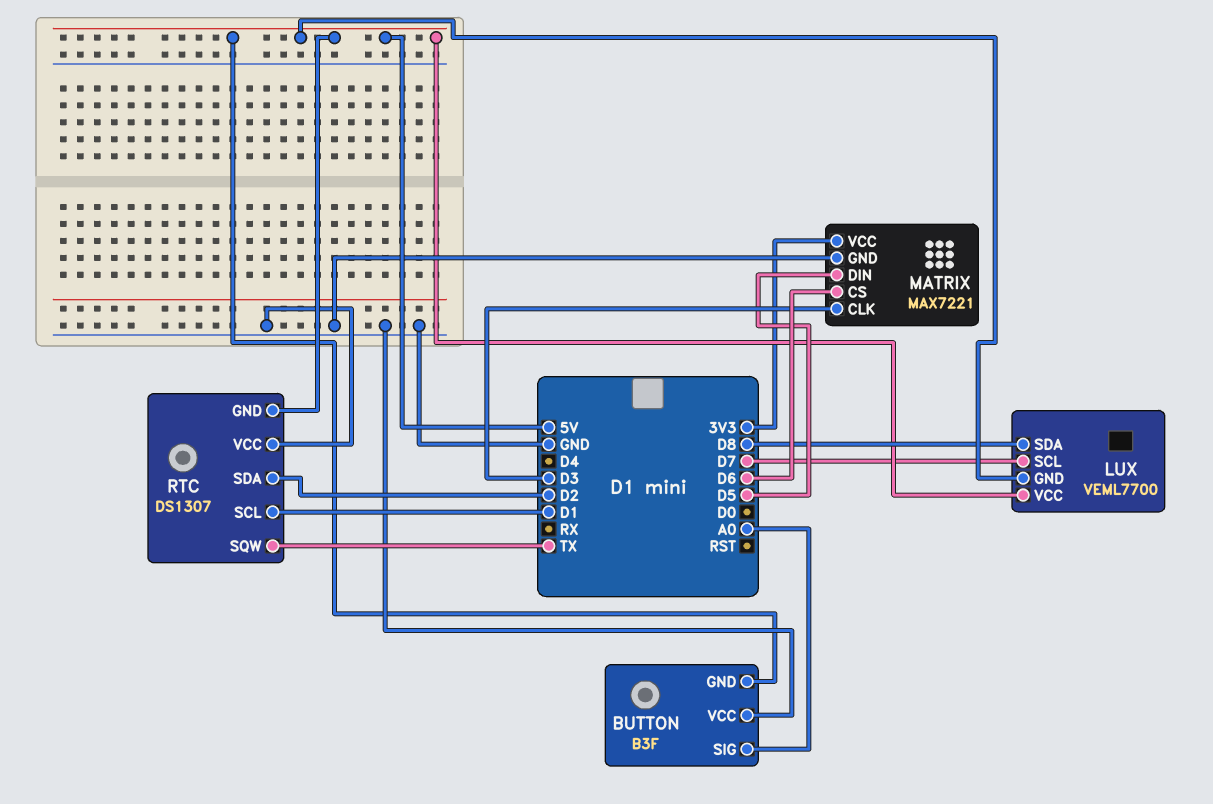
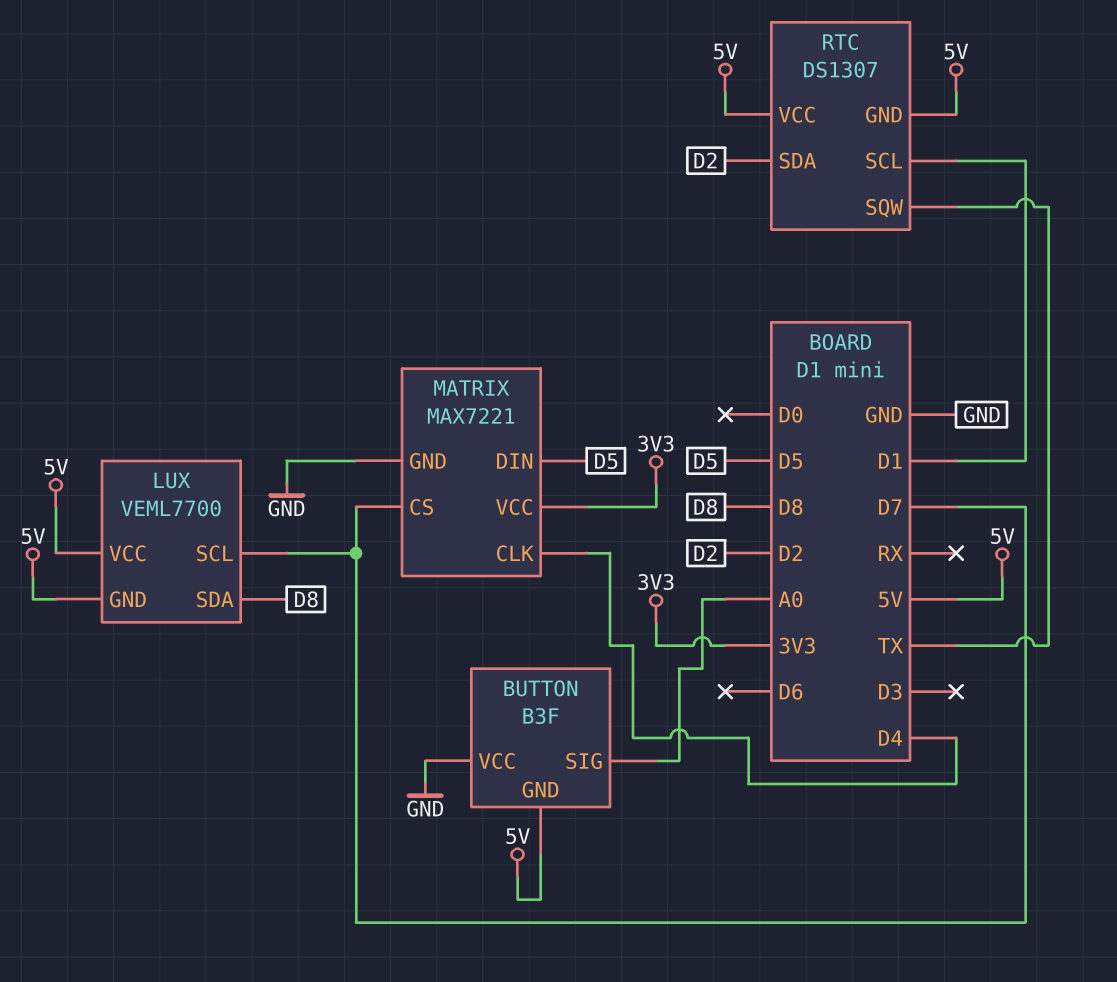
MATRIX pin CLK: D3 -> D4
MATRIX pin CS: D6 -> D7
RTC pin VCC: GND -> 5V

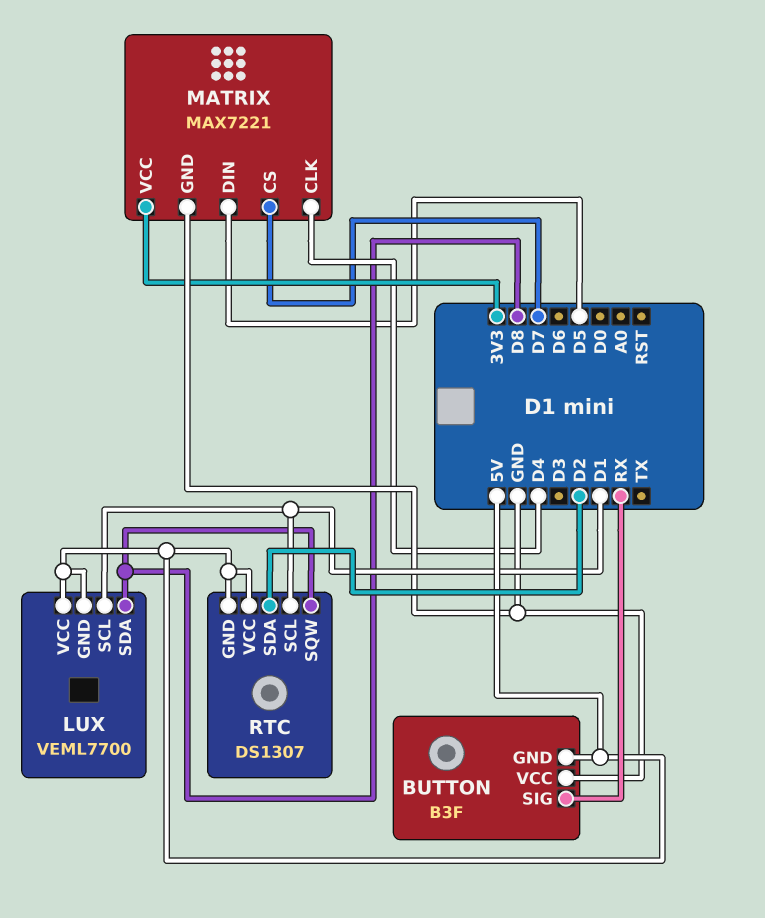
BUTTON pin SIG: A0 -> RX
LUX pin SCL: D7 -> D1
RTC pin SQW: TX -> D8

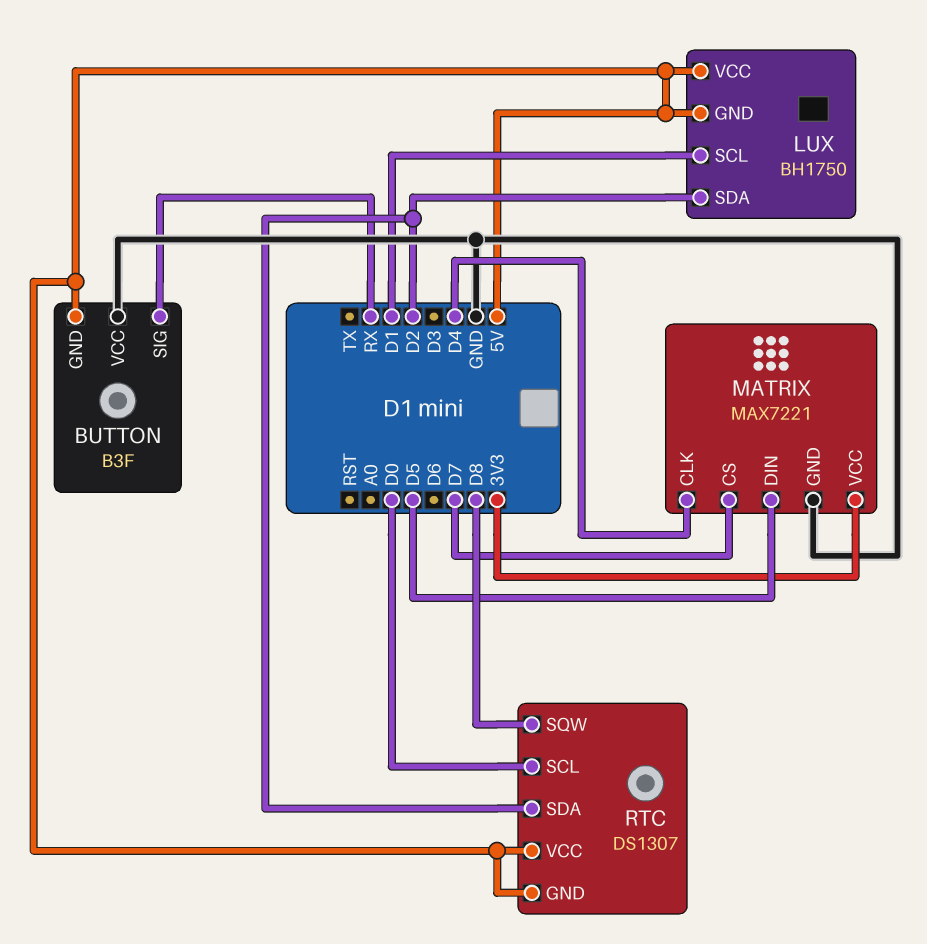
LUX: VEML7700 -> BH1750
LUX pin SDA: D8 -> D2
RTC pin SCL: D1 -> D0

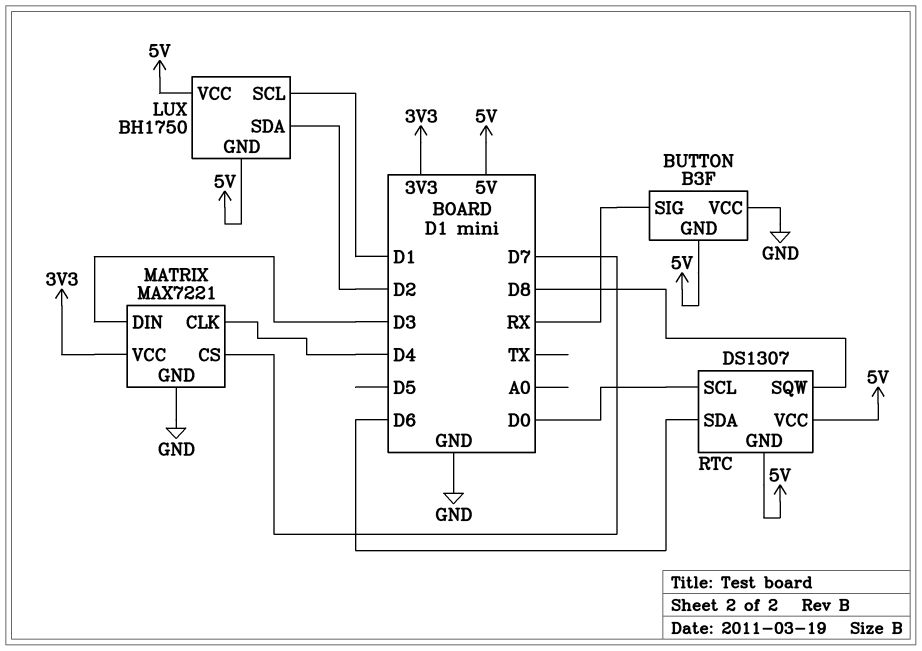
MATRIX pin DIN: D5 -> D3
RTC pin SDA: D2 -> D6

